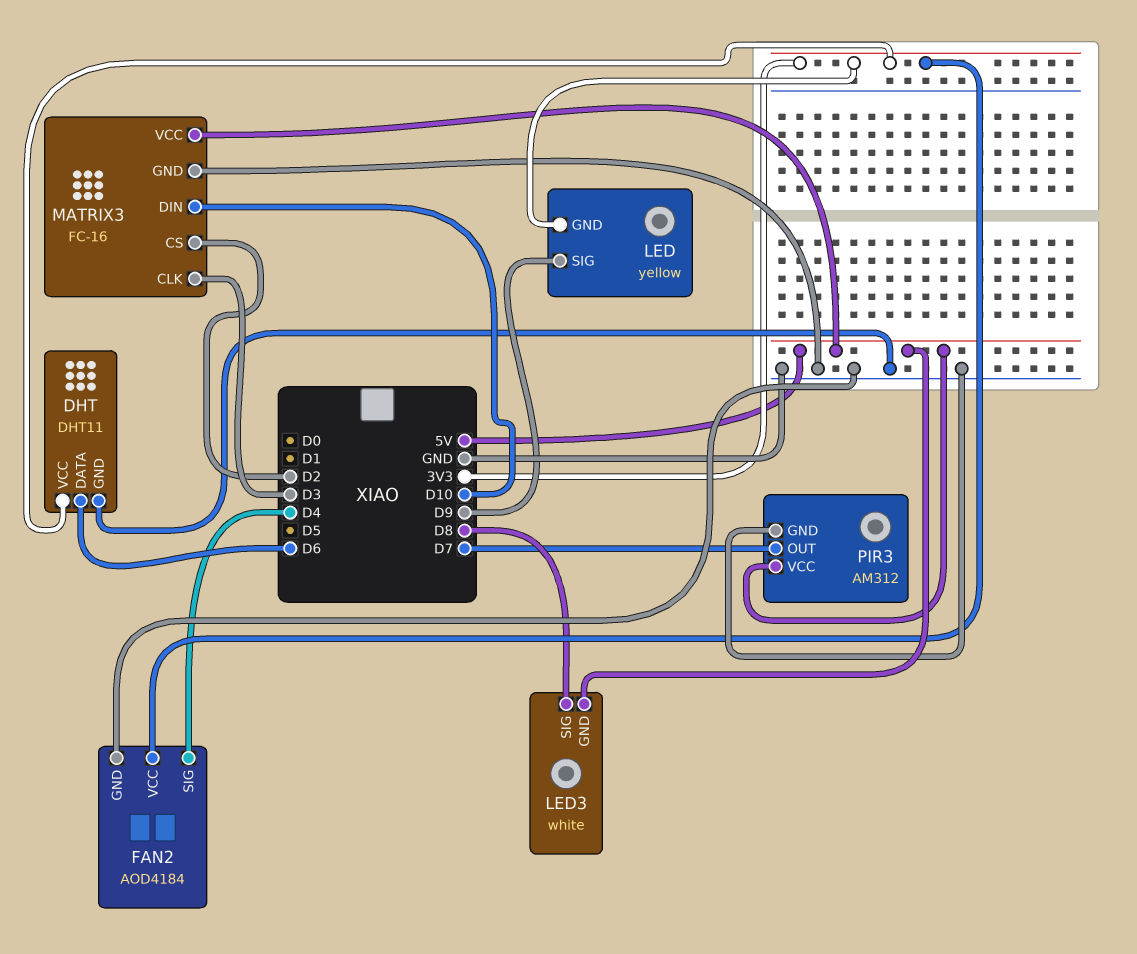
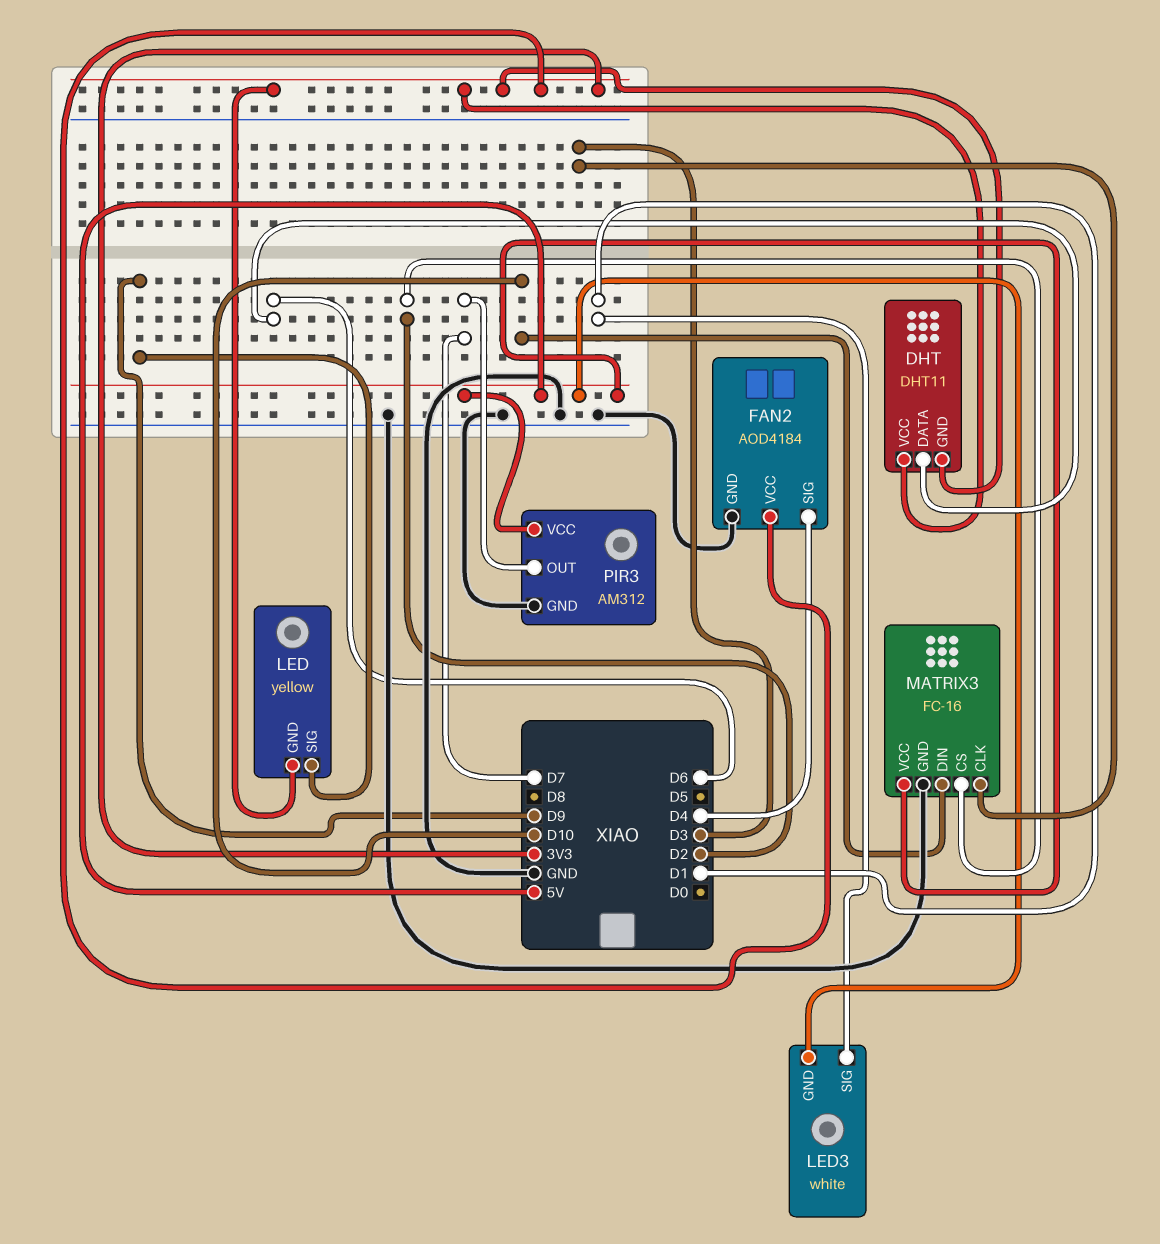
DHT pin GND: GND -> 3V3
LED3 pin SIG: D8 -> D1

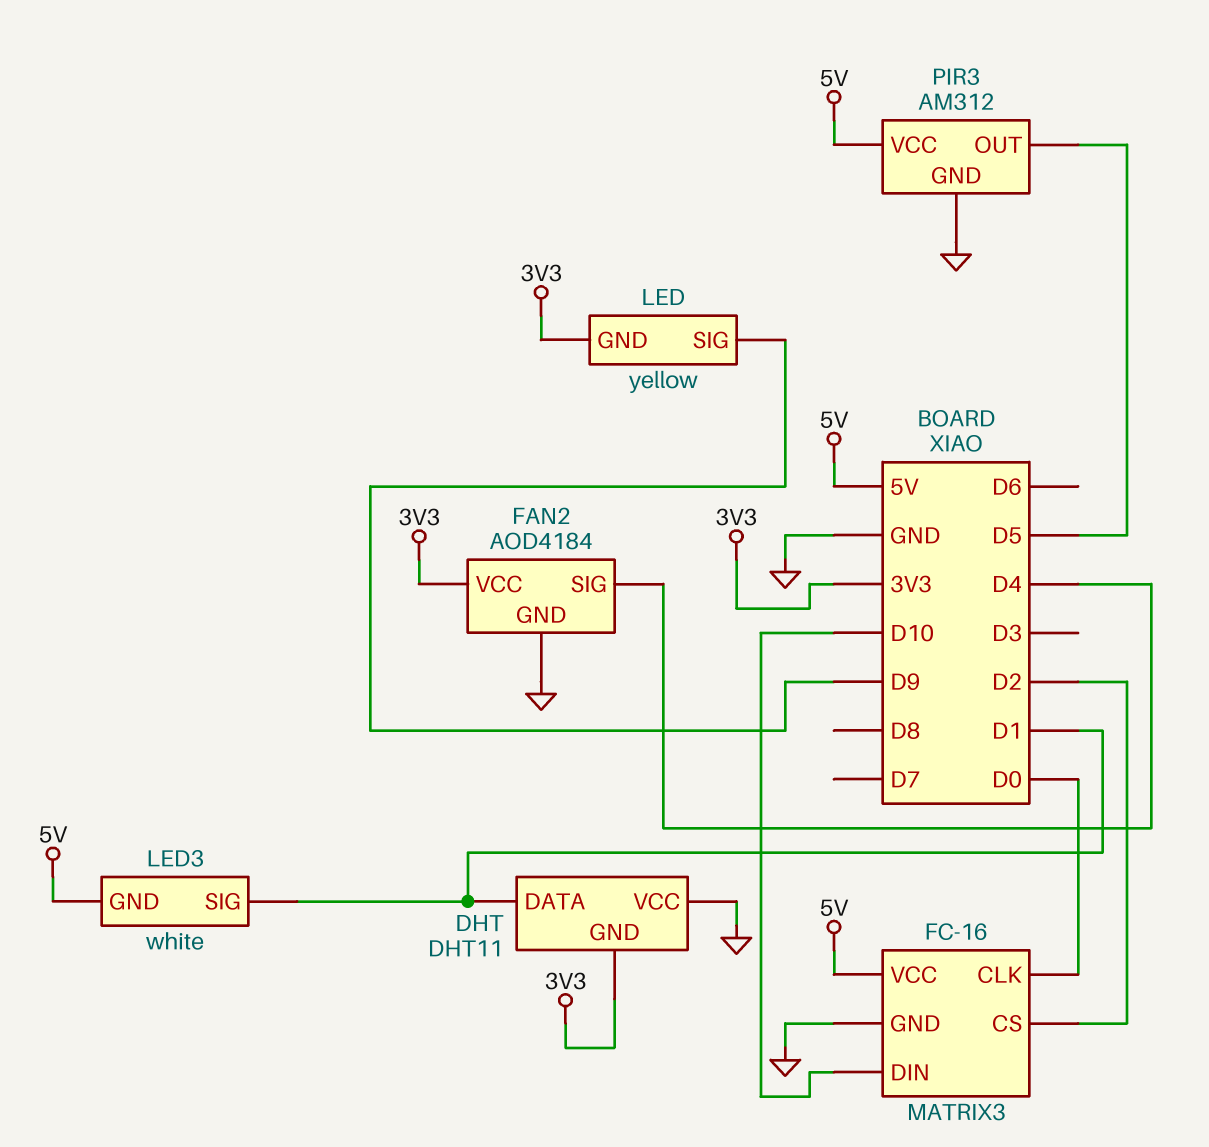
DHT pin DATA: D6 -> D1
DHT pin VCC: 3V3 -> GND
MATRIX3 pin CLK: D3 -> D0
PIR3 pin OUT: D7 -> D5

